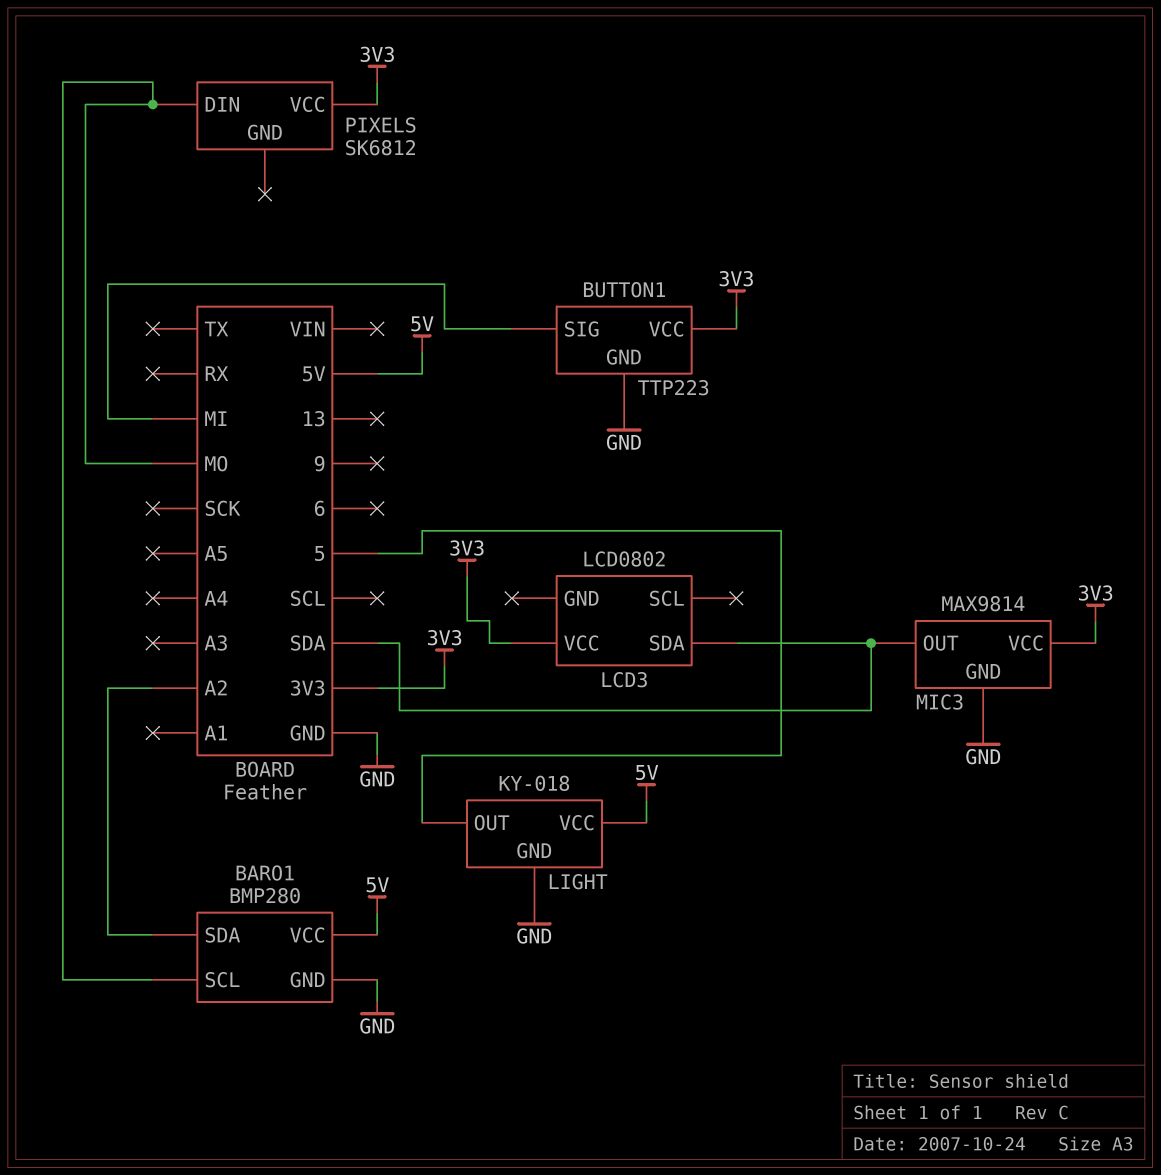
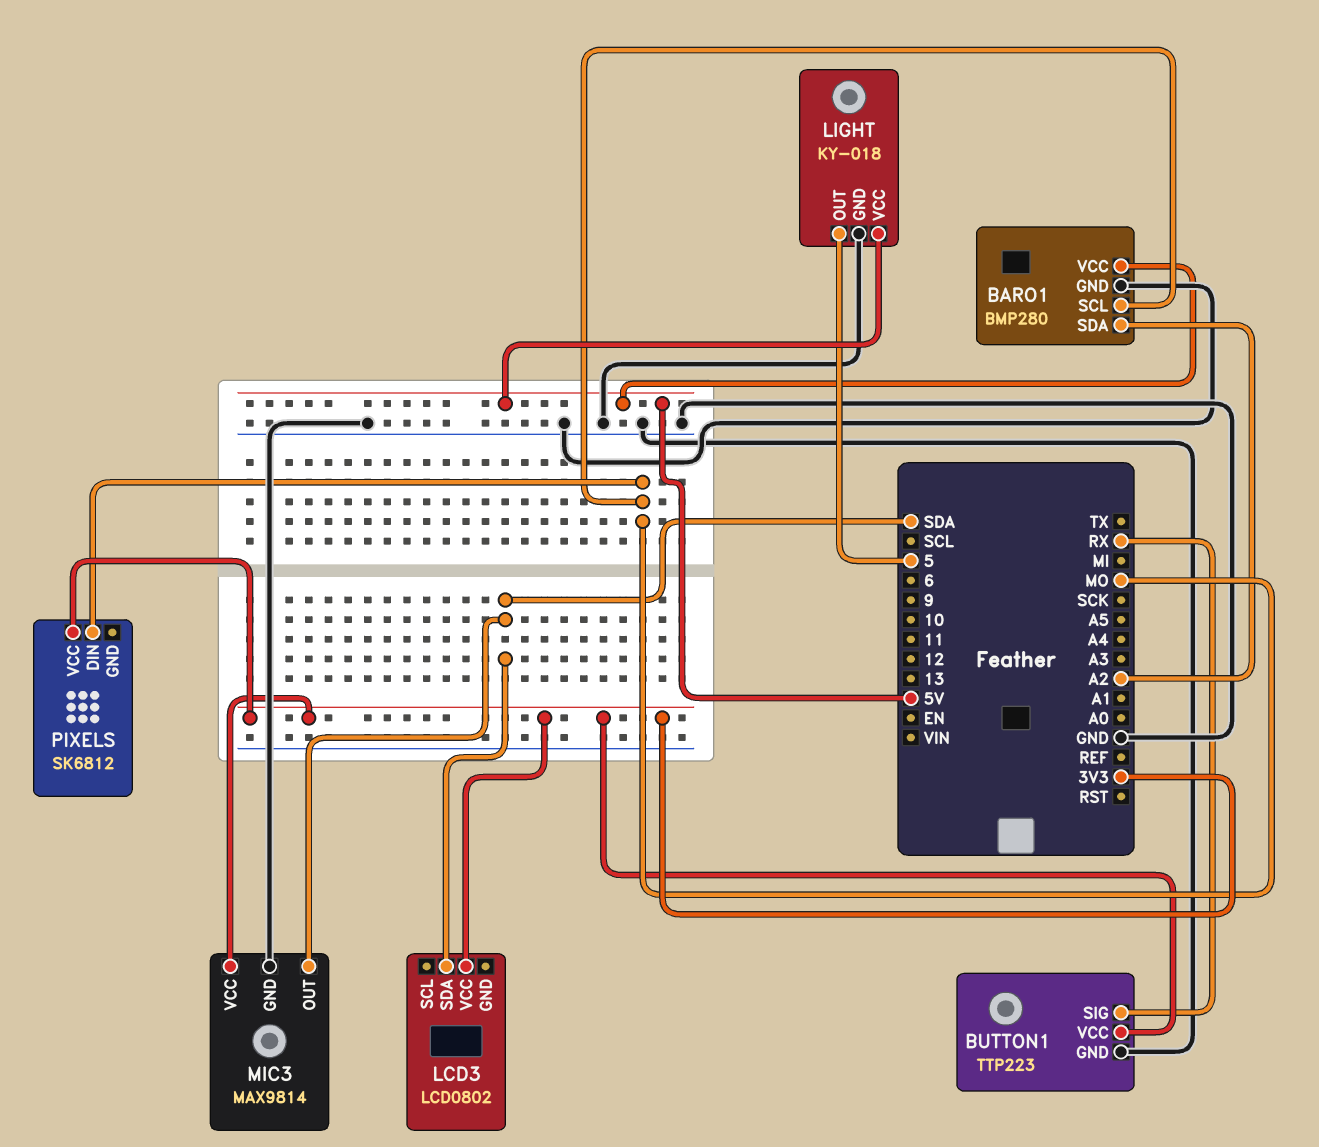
BUTTON1 pin SIG: MI -> RX

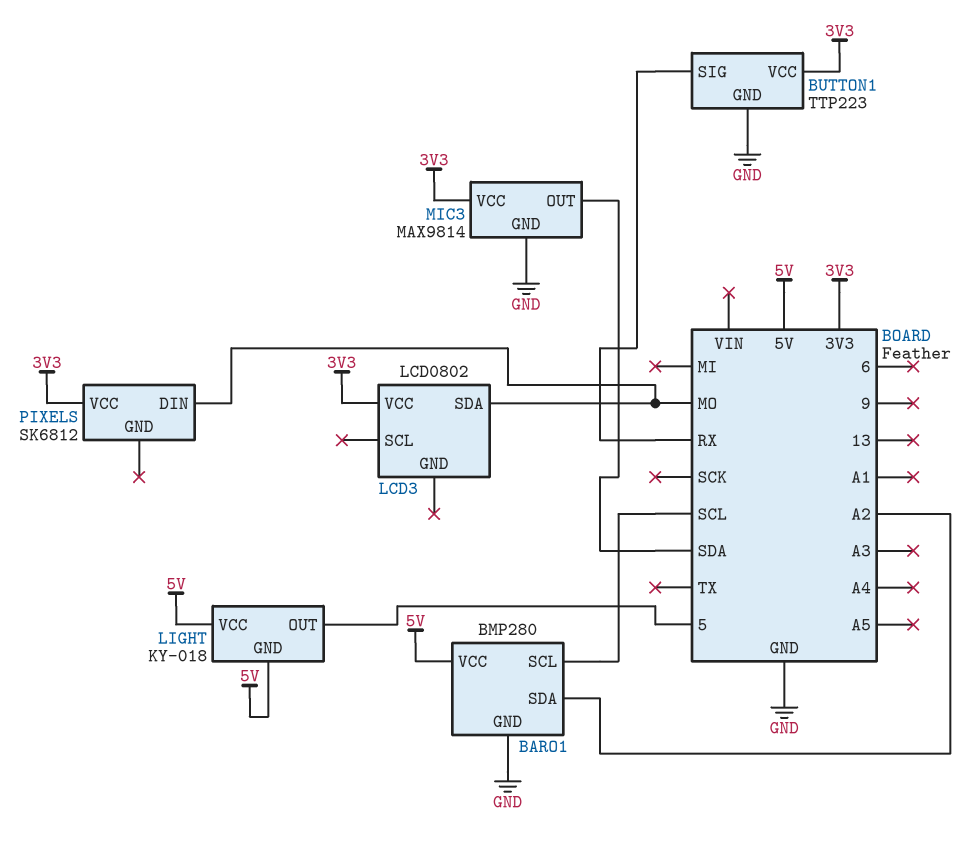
BARO1 pin SCL: MO -> SCL
LCD3 pin SDA: SDA -> MO
LIGHT pin GND: GND -> 5V

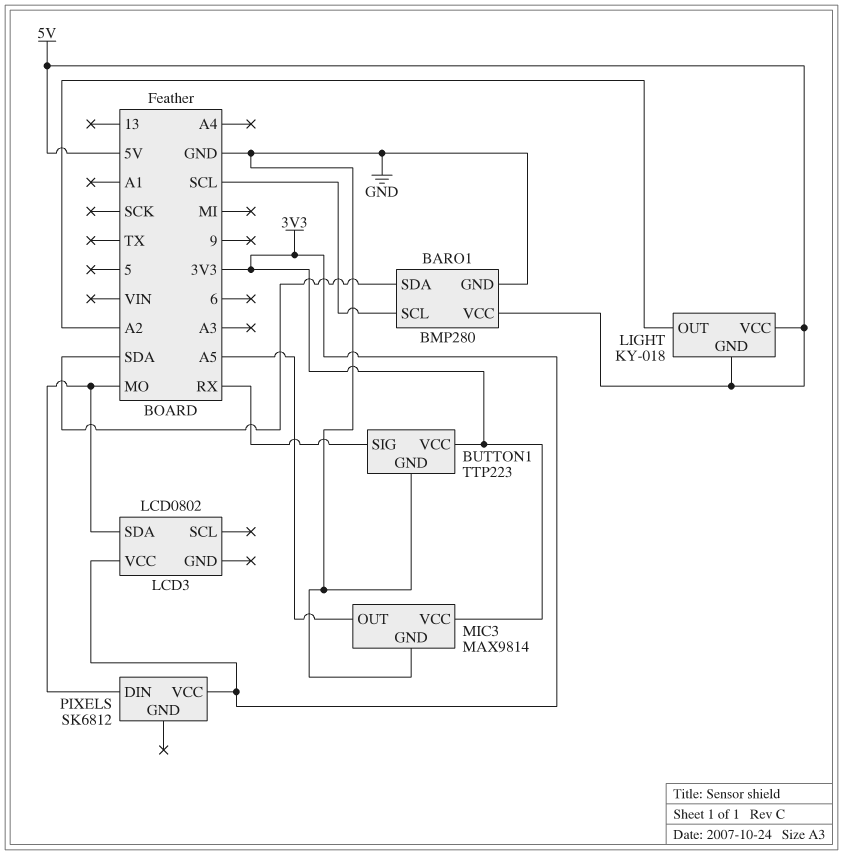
BARO1 pin SDA: A2 -> SDA
LIGHT pin OUT: 5 -> A2
MIC3 pin OUT: SDA -> A5

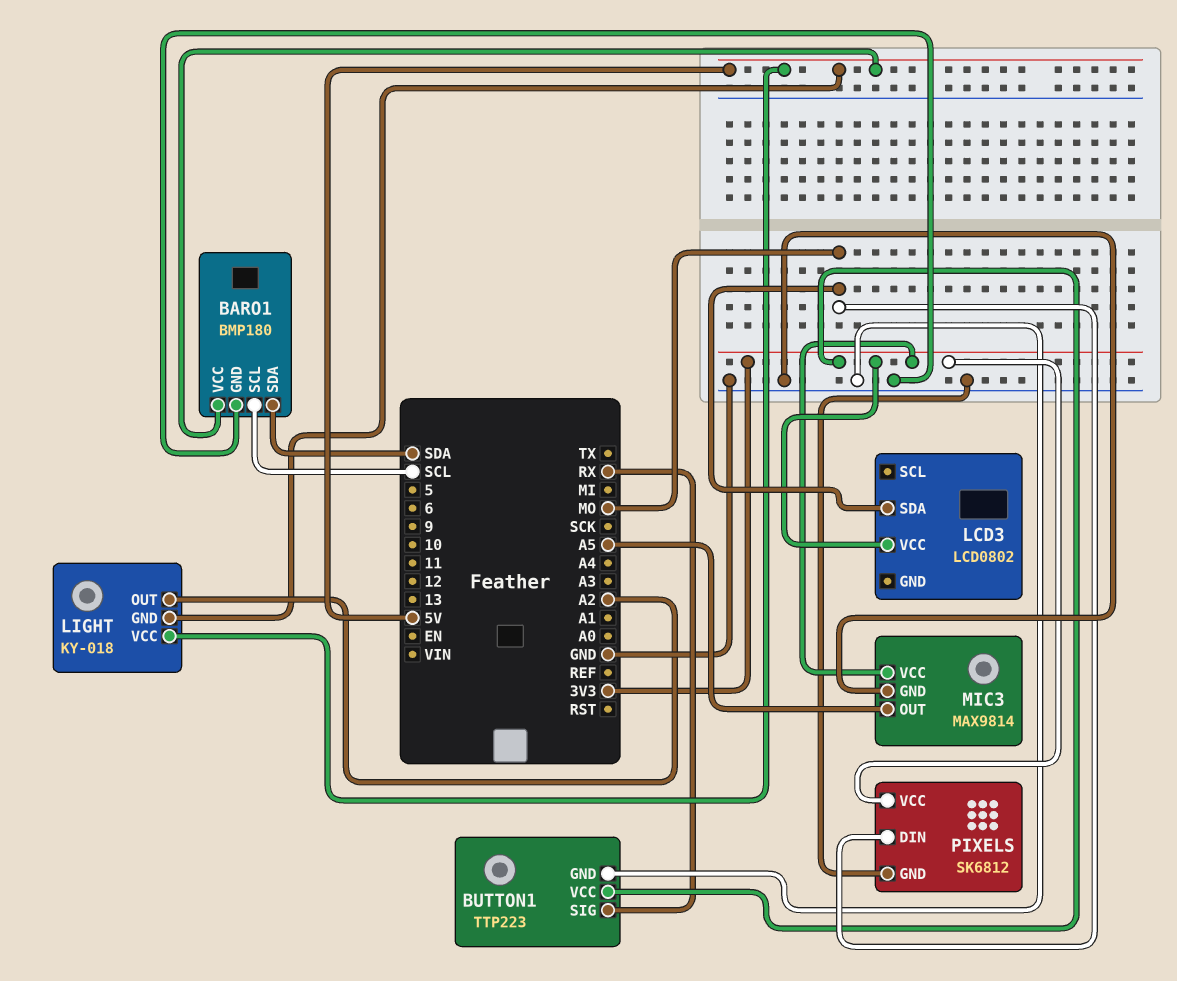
BARO1: BMP280 -> BMP180
PIXELS pin GND: none -> GND

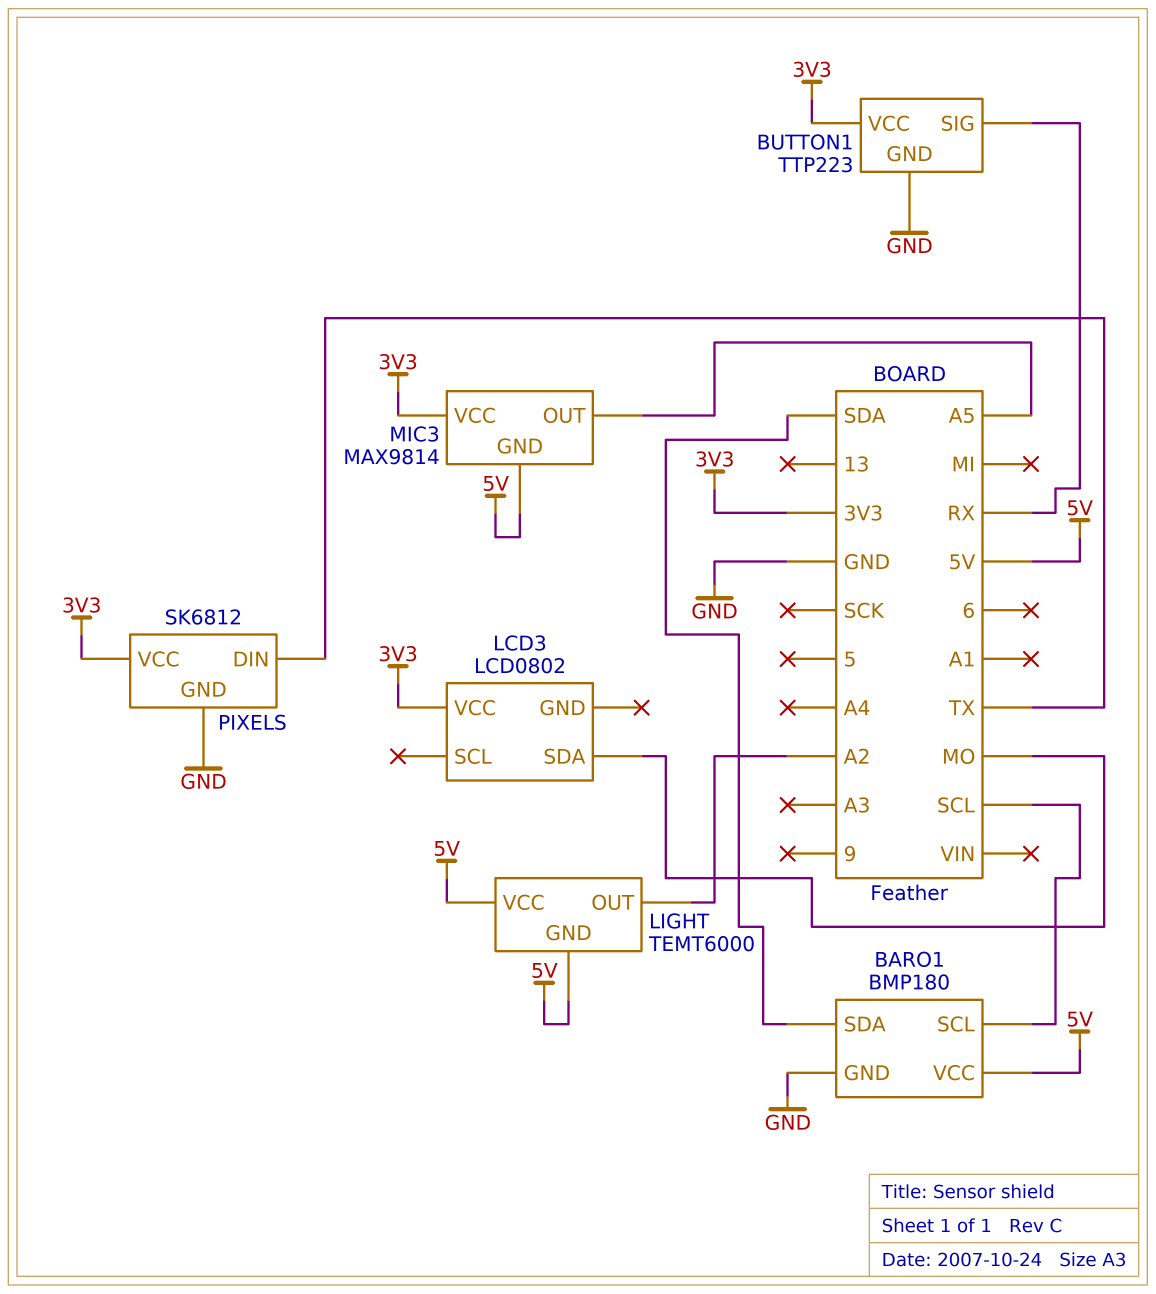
LIGHT: KY-018 -> TEMT6000
MIC3 pin GND: GND -> 5V
PIXELS pin DIN: MO -> TX

